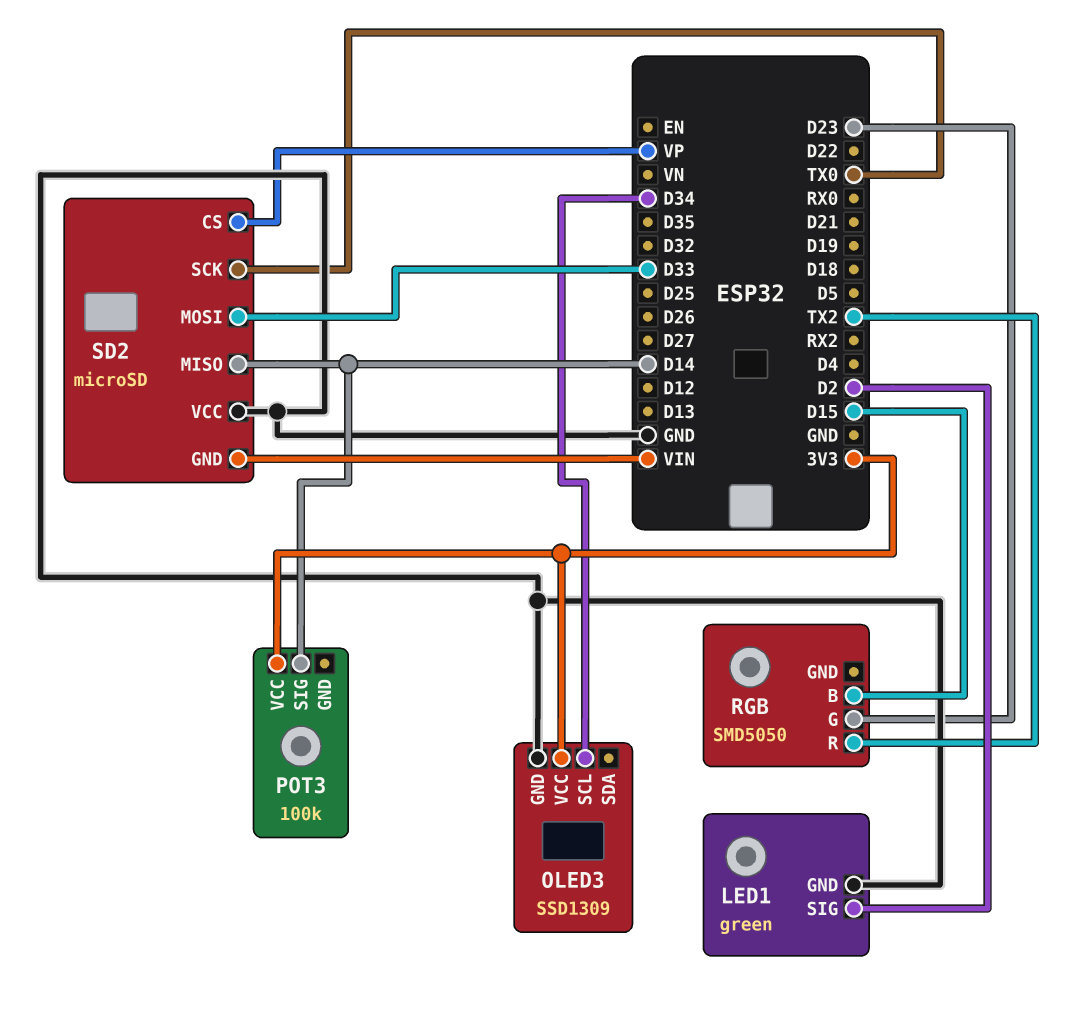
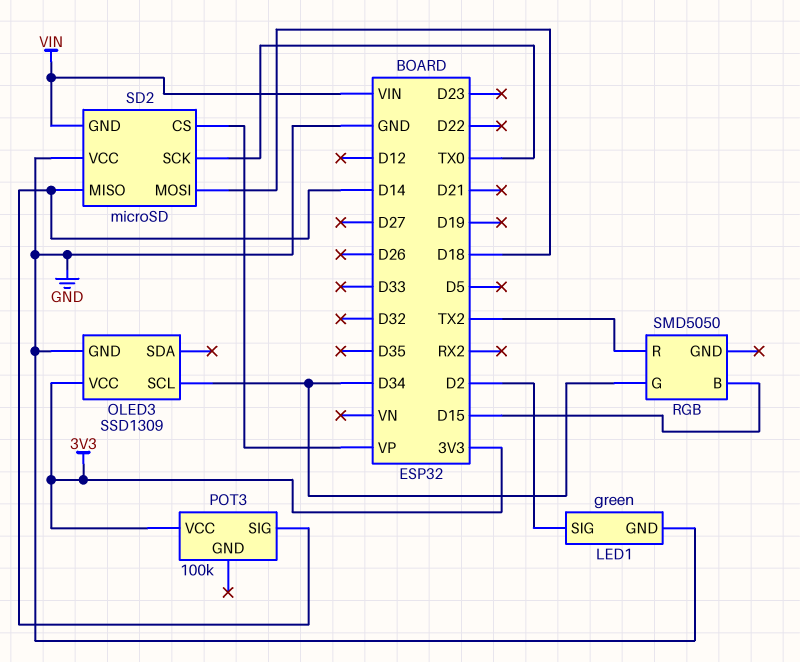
RGB pin G: D23 -> D34
SD2 pin MOSI: D33 -> D18

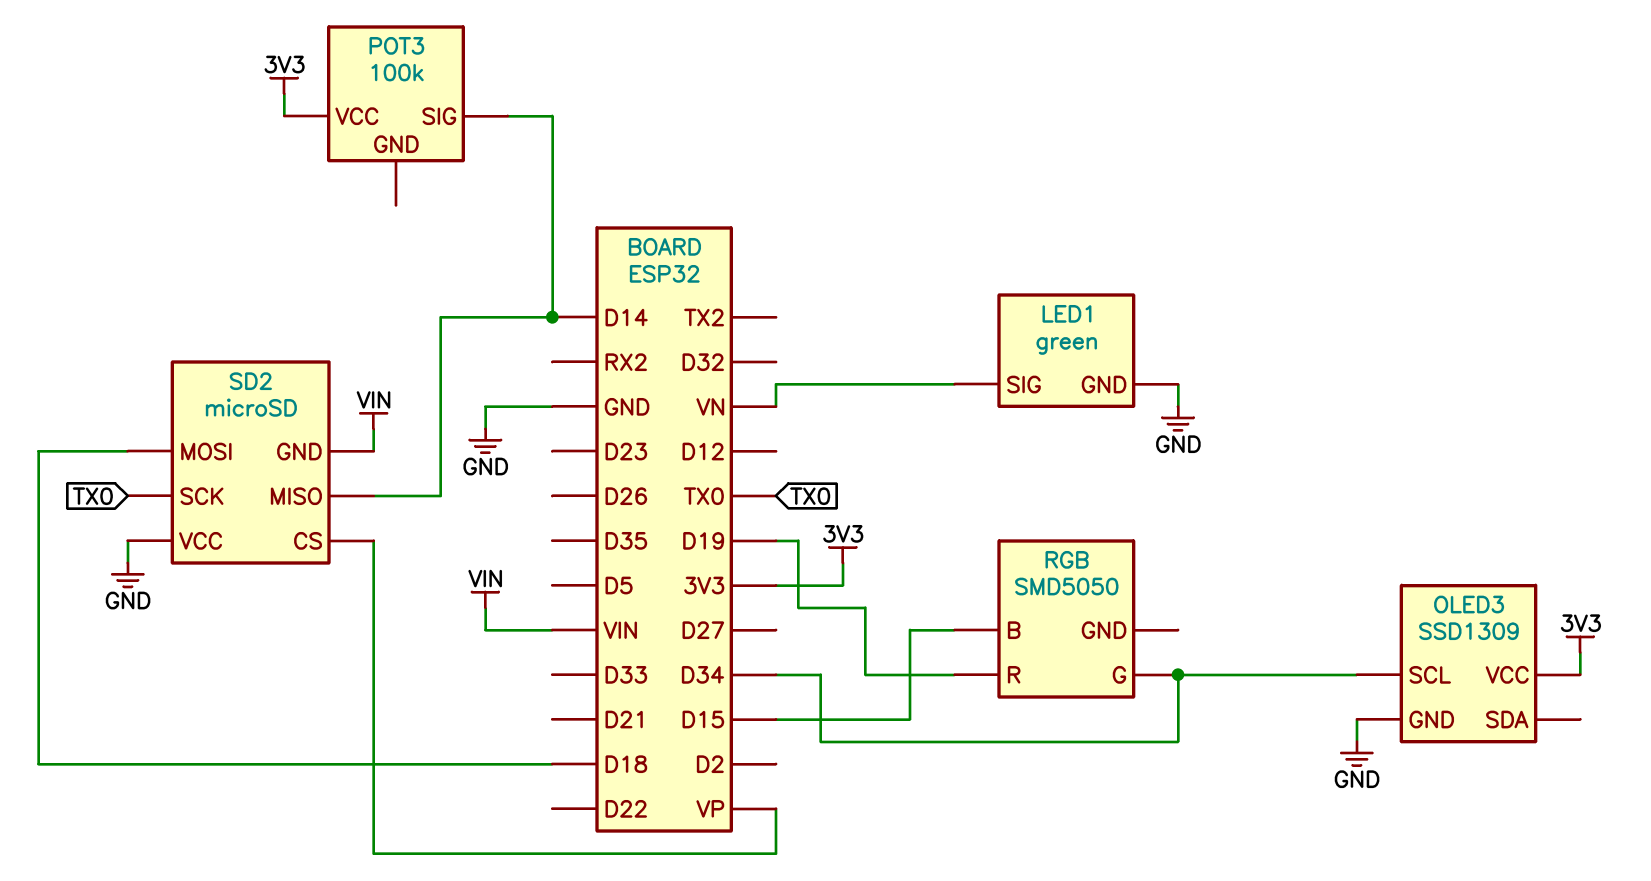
LED1 pin SIG: D2 -> VN
RGB pin R: TX2 -> D19

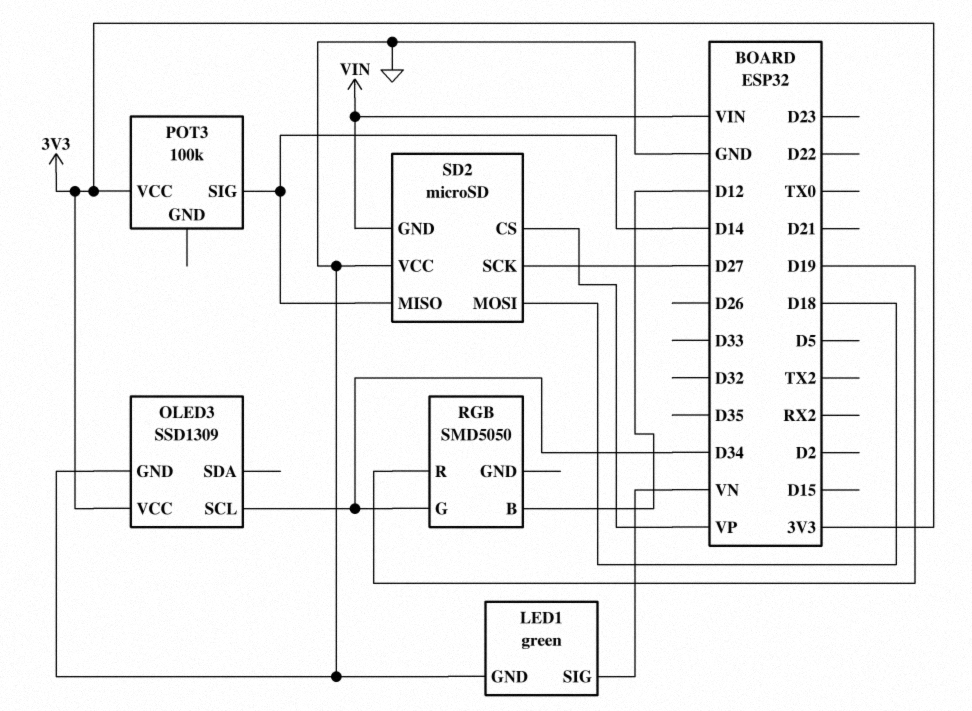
RGB pin B: D15 -> D12
SD2 pin SCK: TX0 -> D27

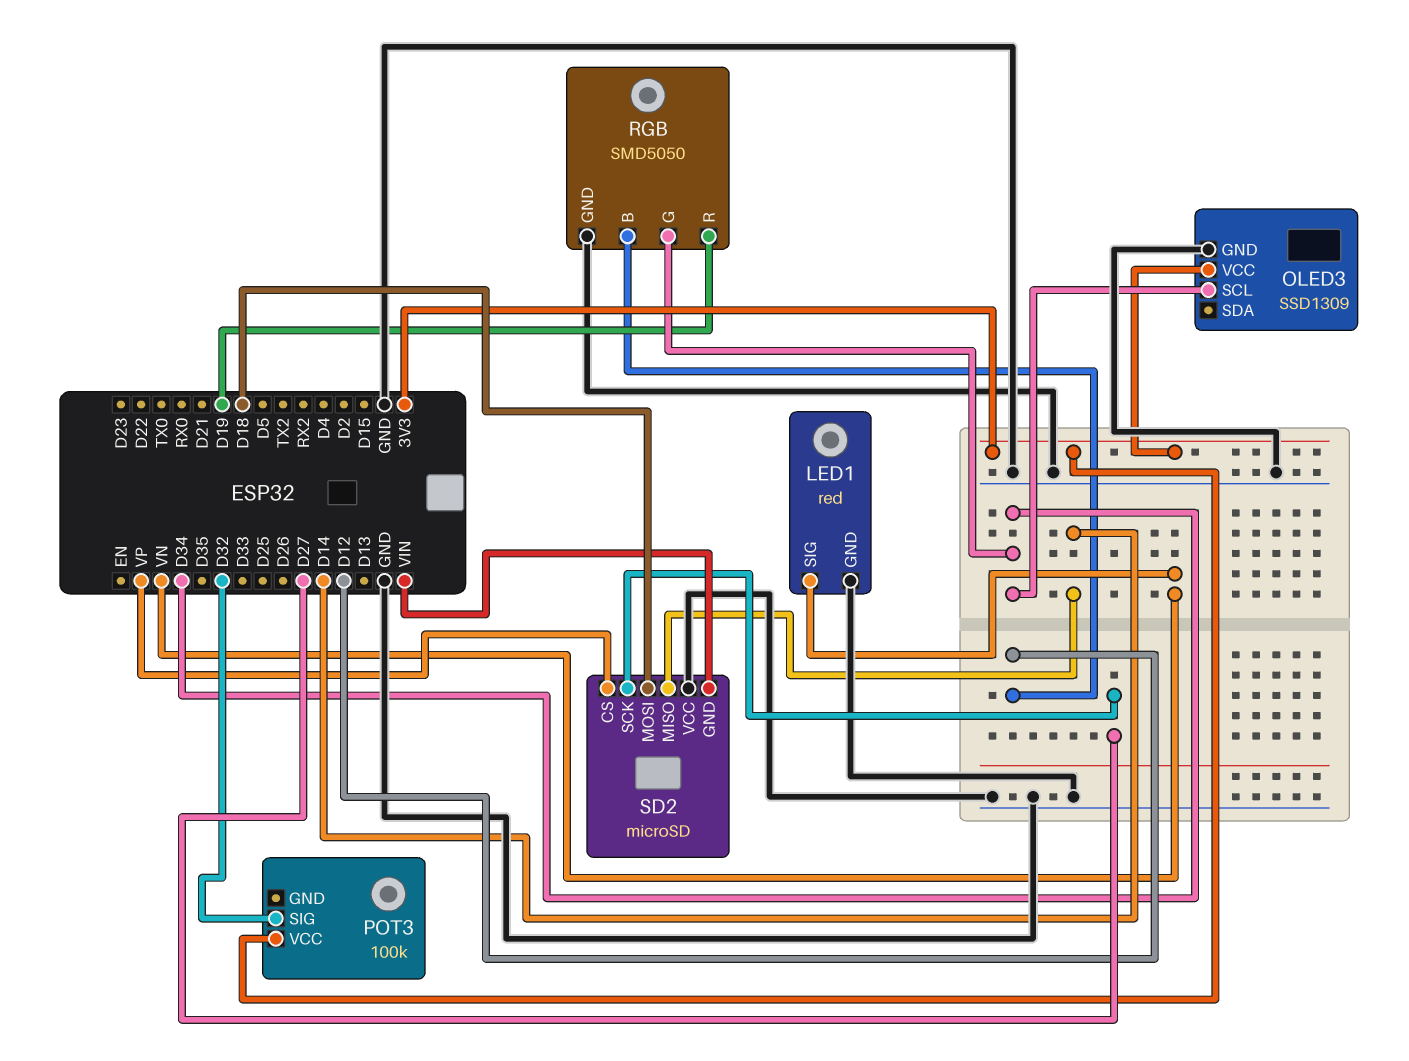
LED1: green -> red
POT3 pin SIG: D14 -> D32
RGB pin GND: none -> GND

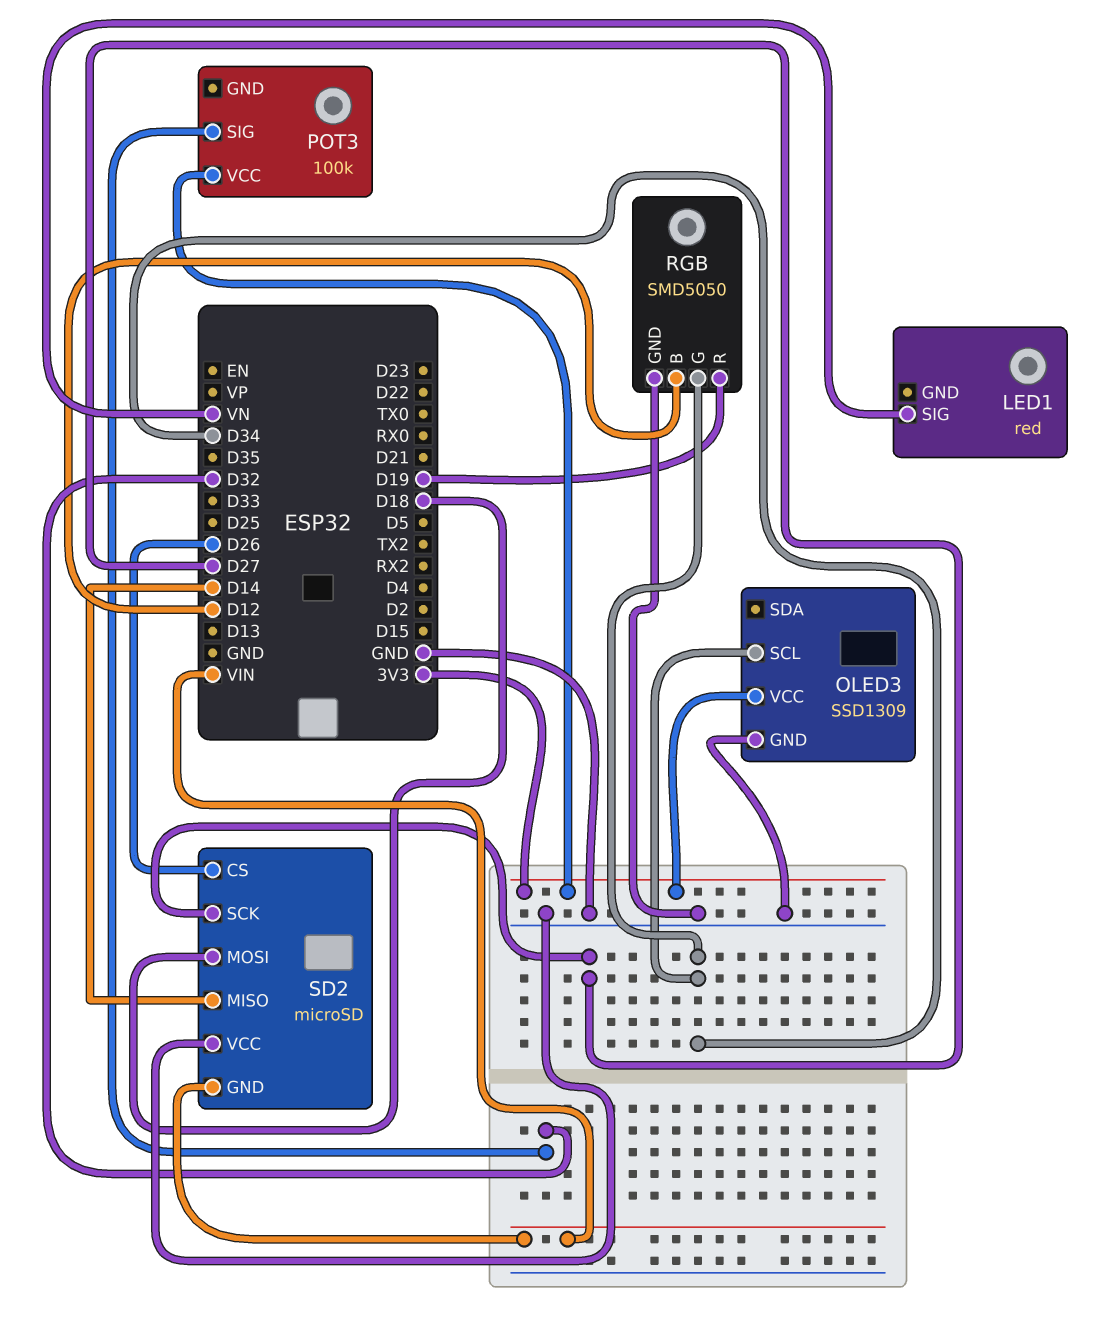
LED1 pin GND: GND -> none
SD2 pin CS: VP -> D26

